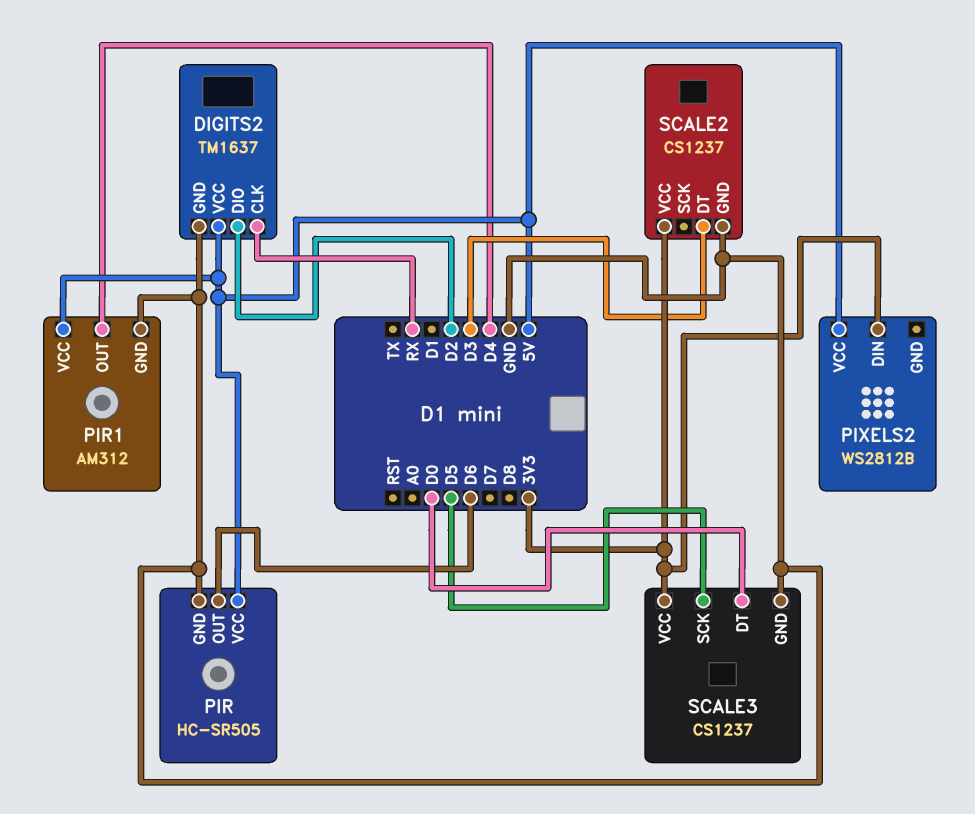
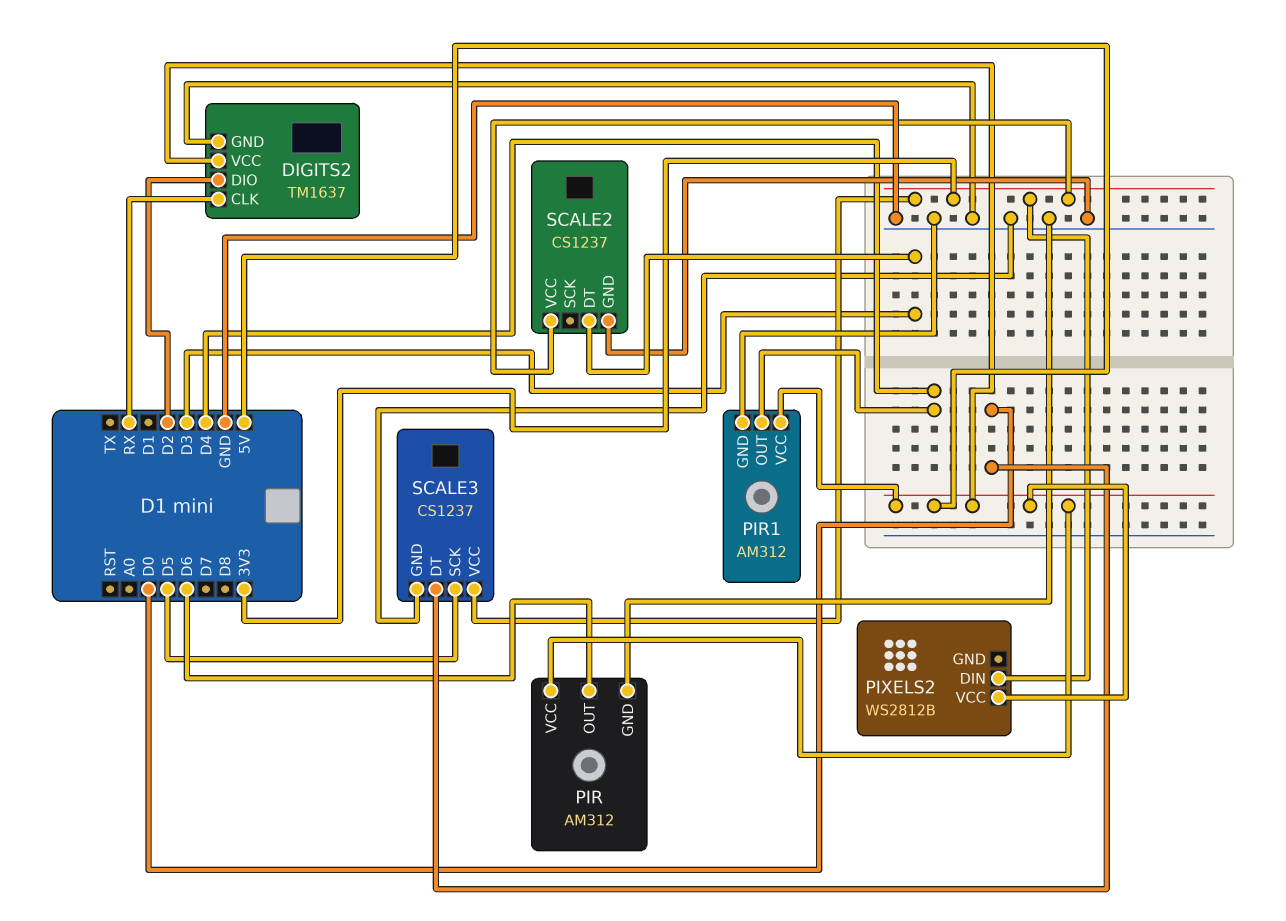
PIR: HC-SR505 -> AM312

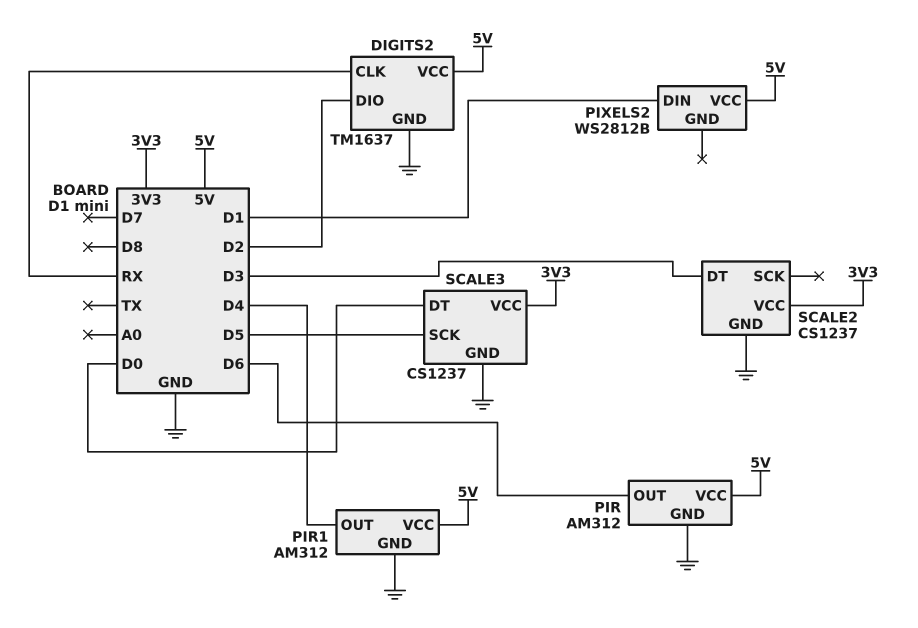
PIXELS2 pin DIN: 3V3 -> D1

